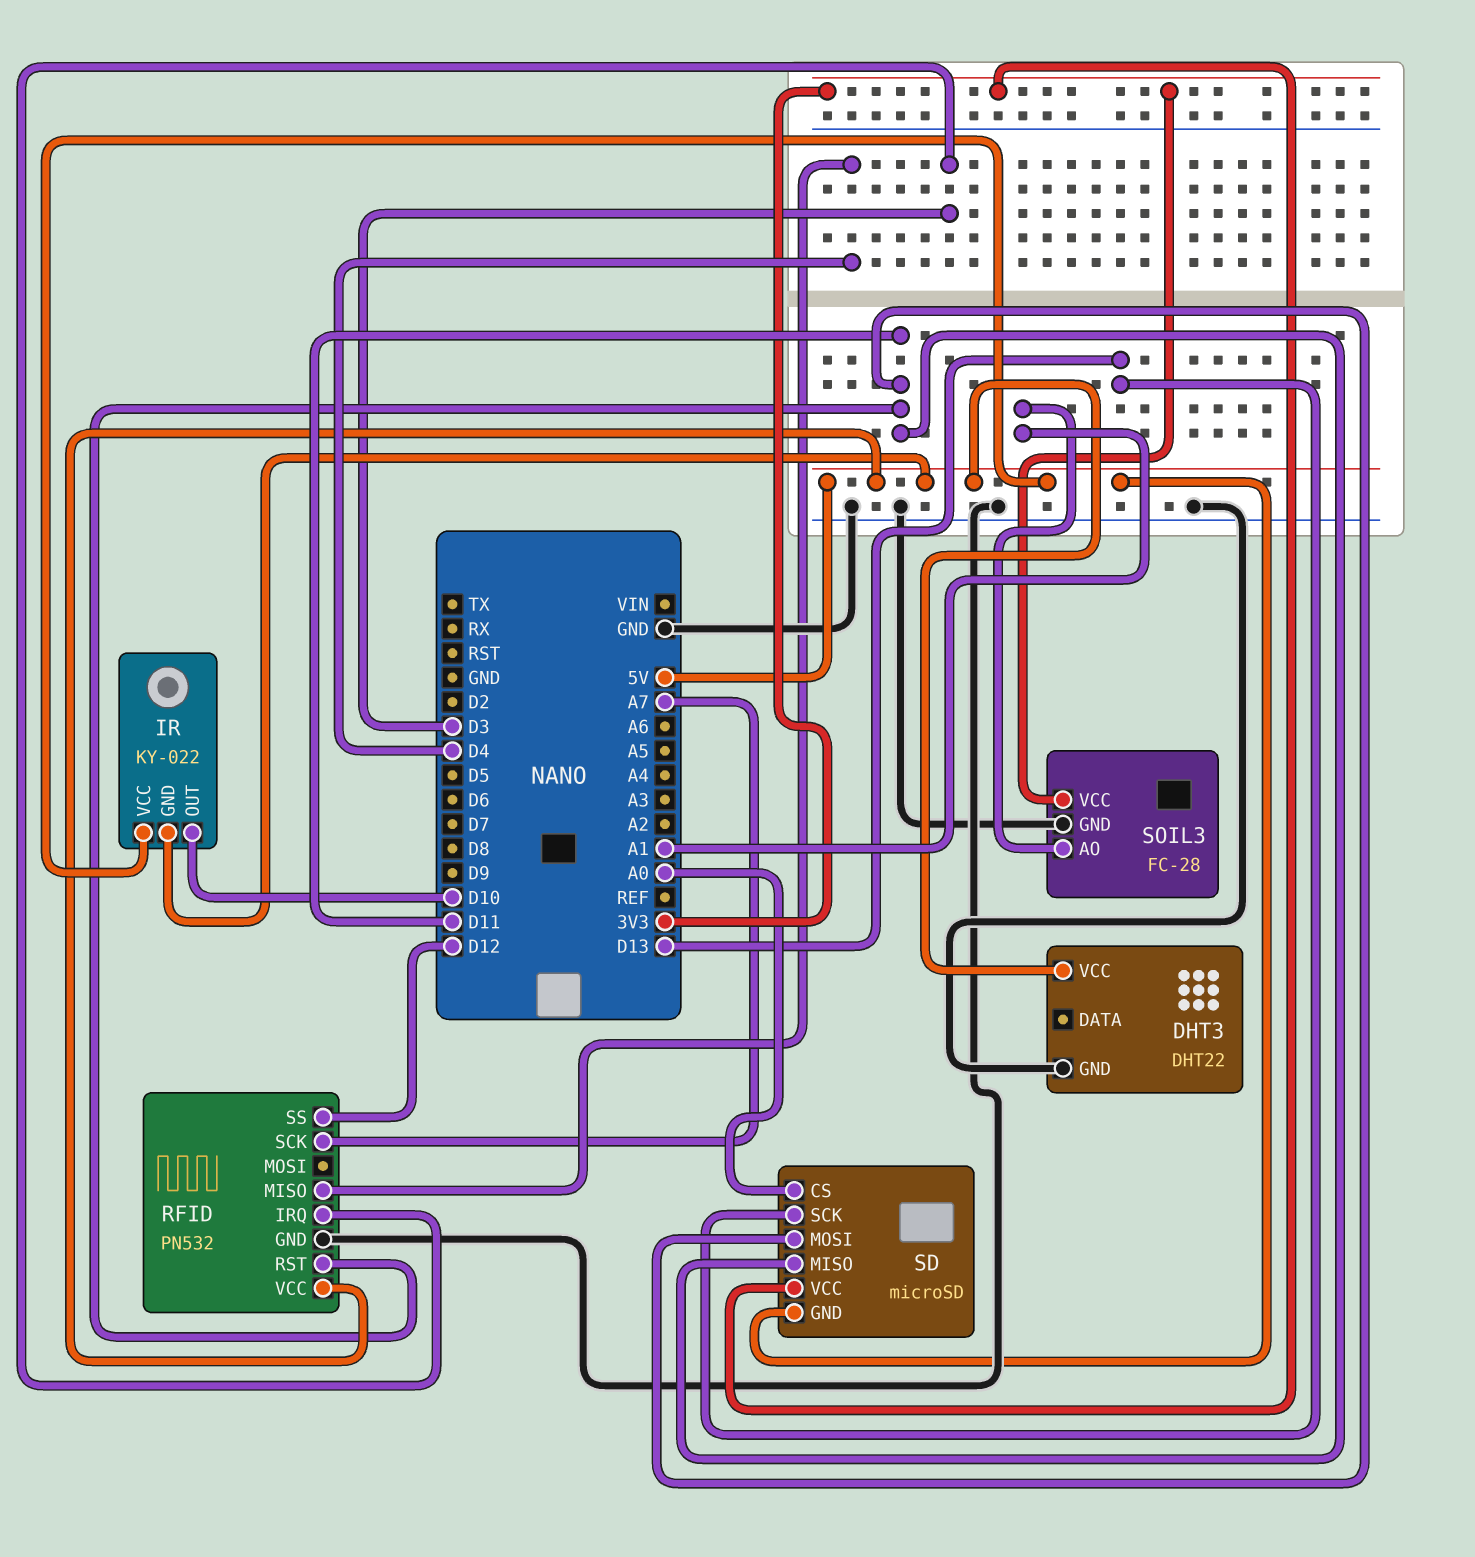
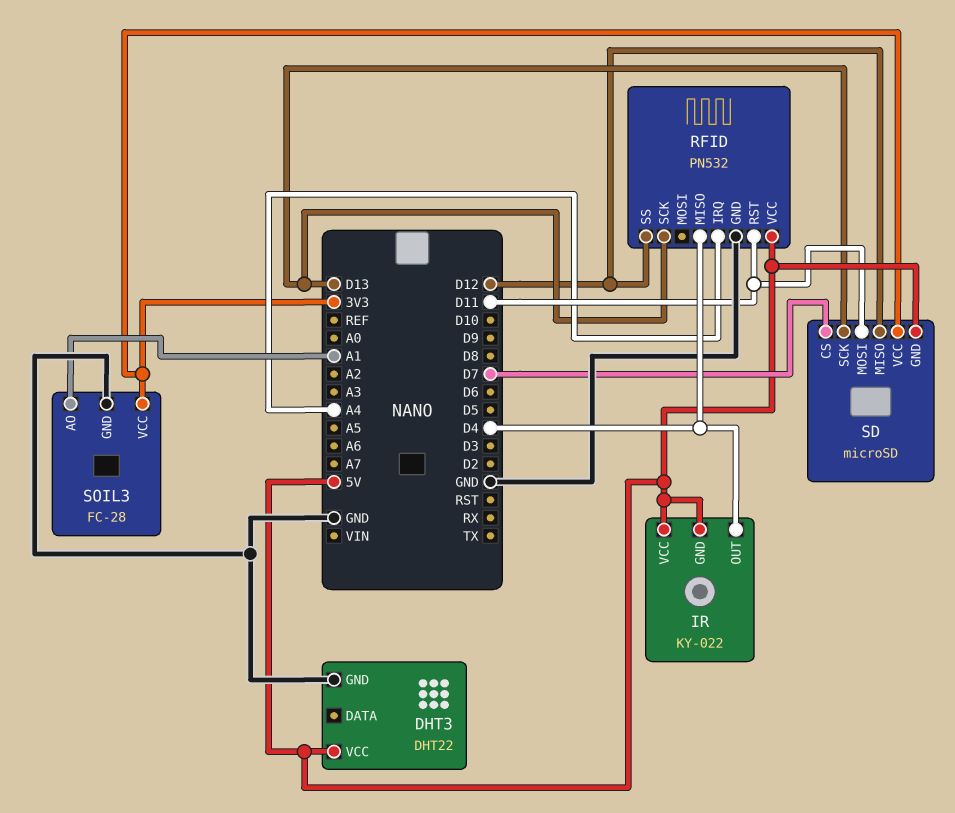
IR pin OUT: D10 -> D4
RFID pin IRQ: D3 -> A4
RFID pin SCK: A7 -> D13
SD pin CS: A0 -> D7
SD pin MISO: D11 -> D12

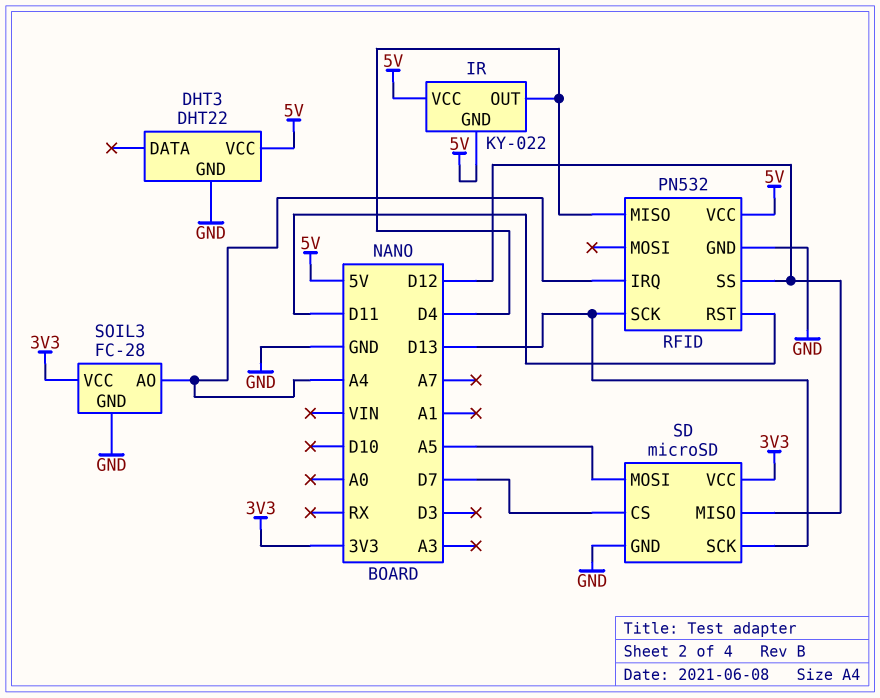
SD pin GND: 5V -> GND
SD pin MOSI: D11 -> A5
SOIL3 pin AO: A1 -> A4

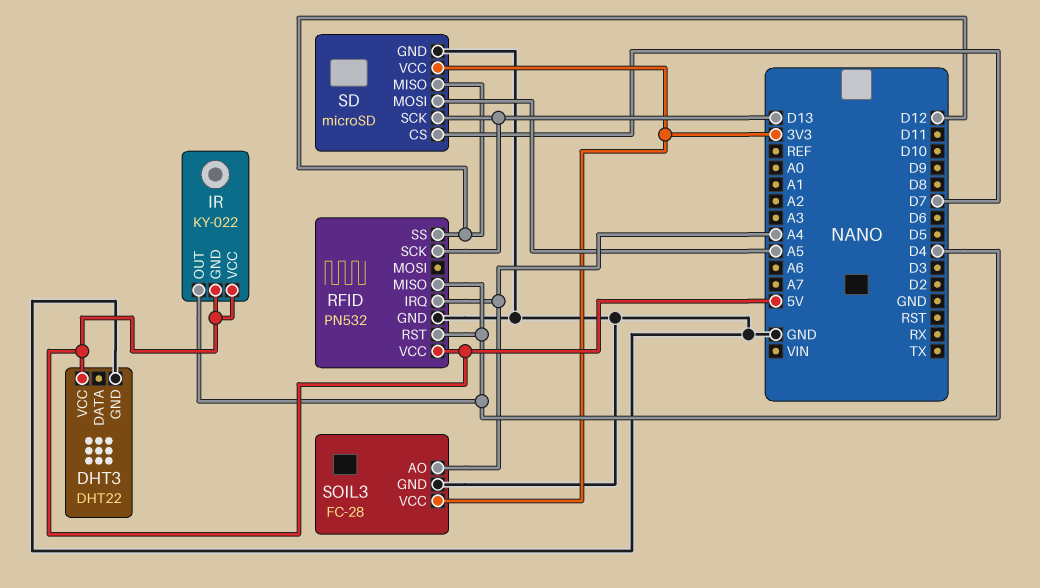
RFID pin RST: D11 -> D4

